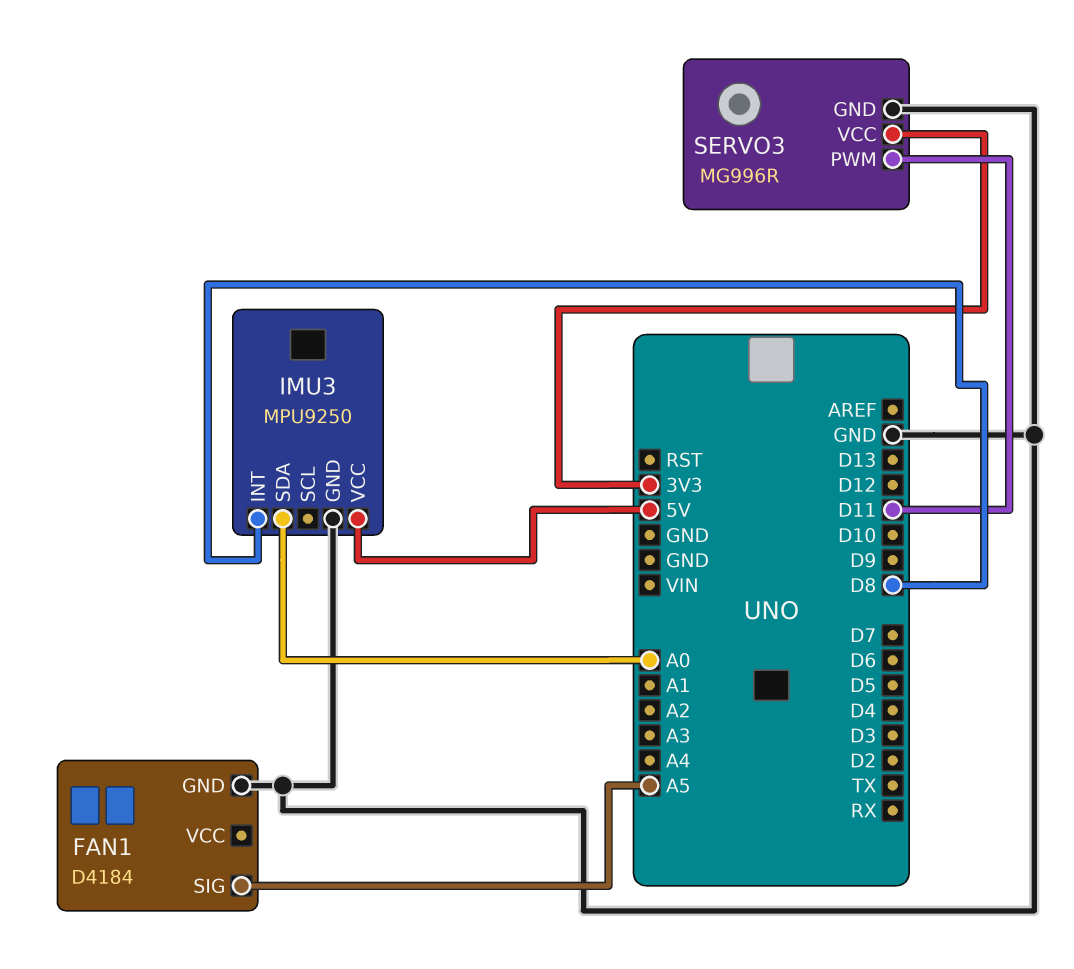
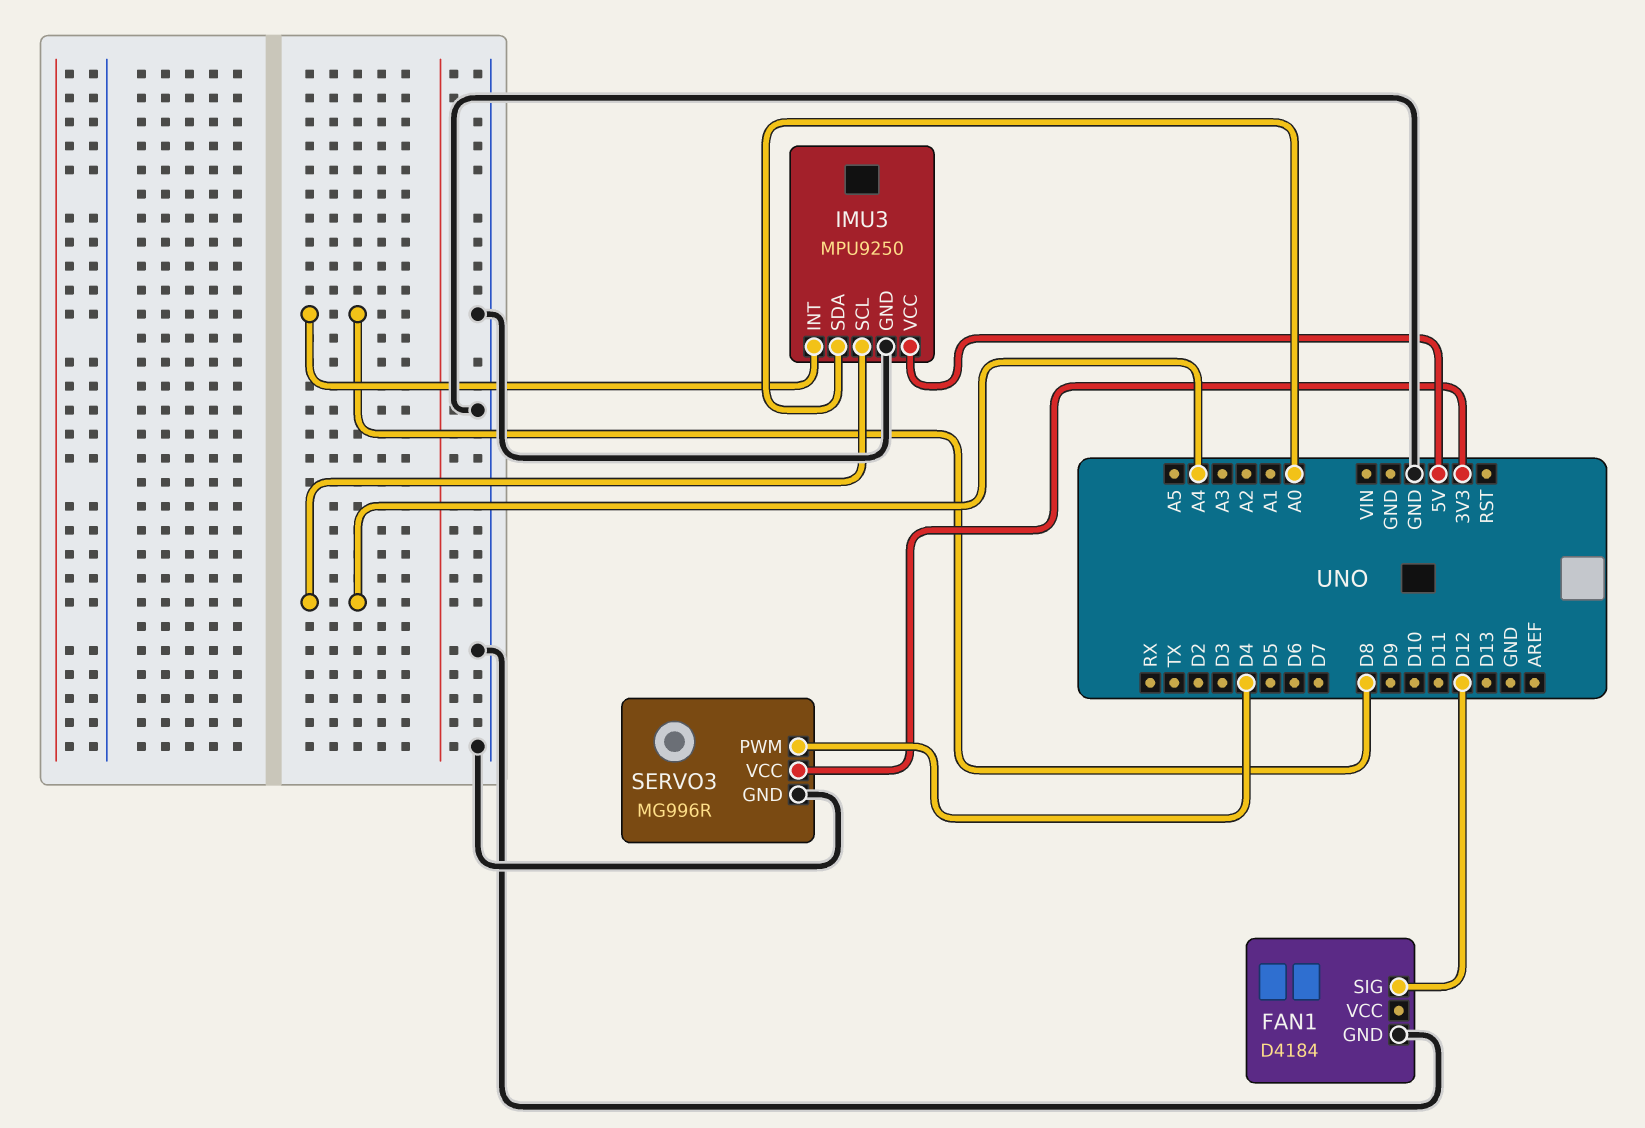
FAN1 pin SIG: A5 -> D12
IMU3 pin SCL: none -> A4
SERVO3 pin PWM: D11 -> D4

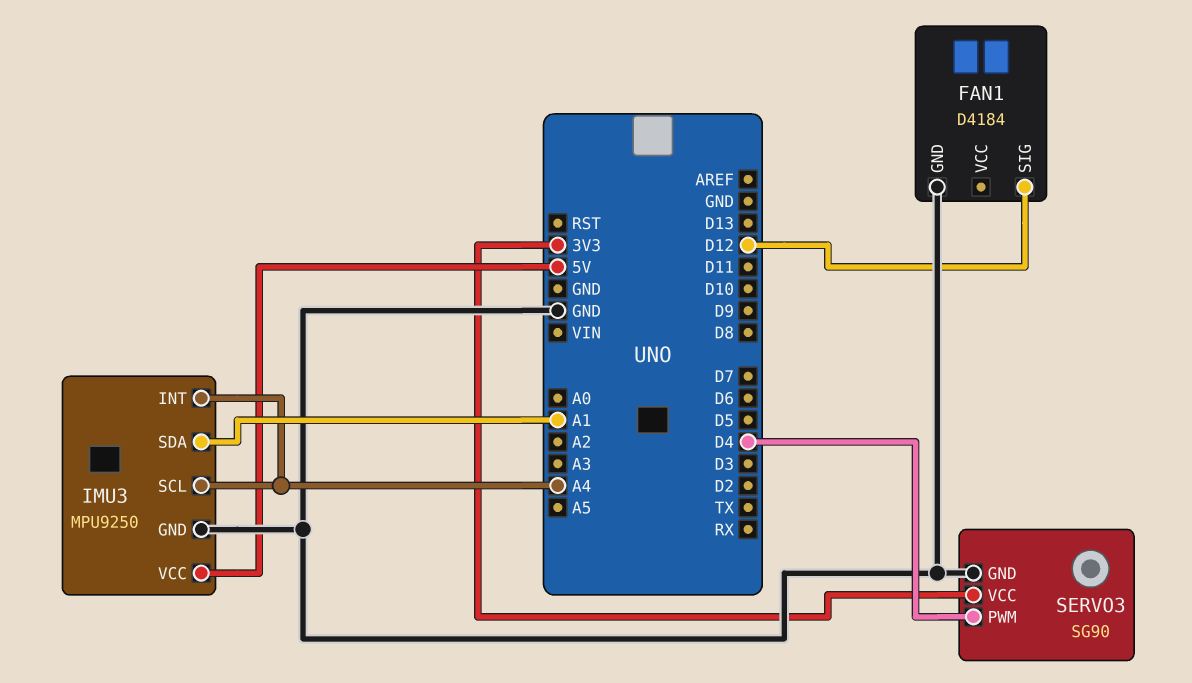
IMU3 pin INT: D8 -> A4
IMU3 pin SDA: A0 -> A1
SERVO3: MG996R -> SG90

